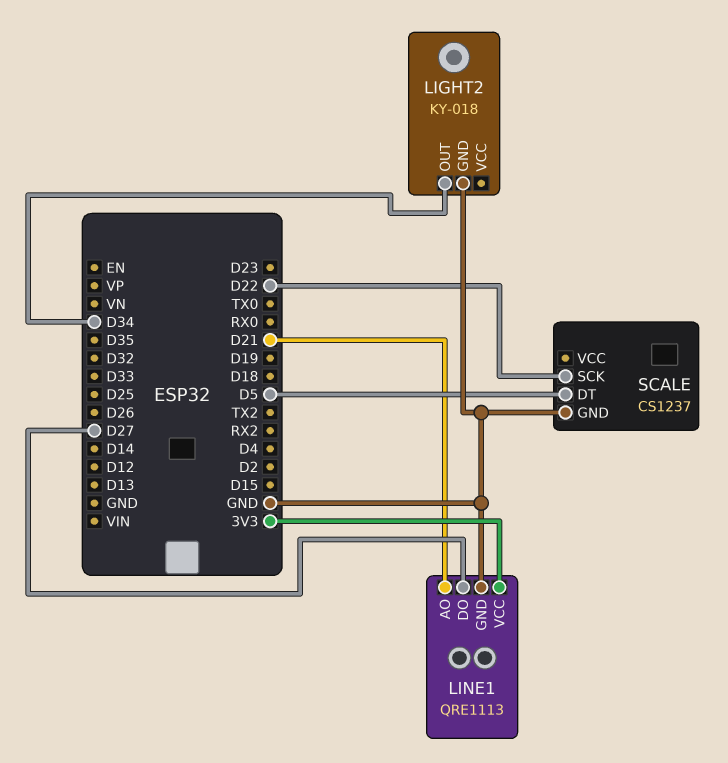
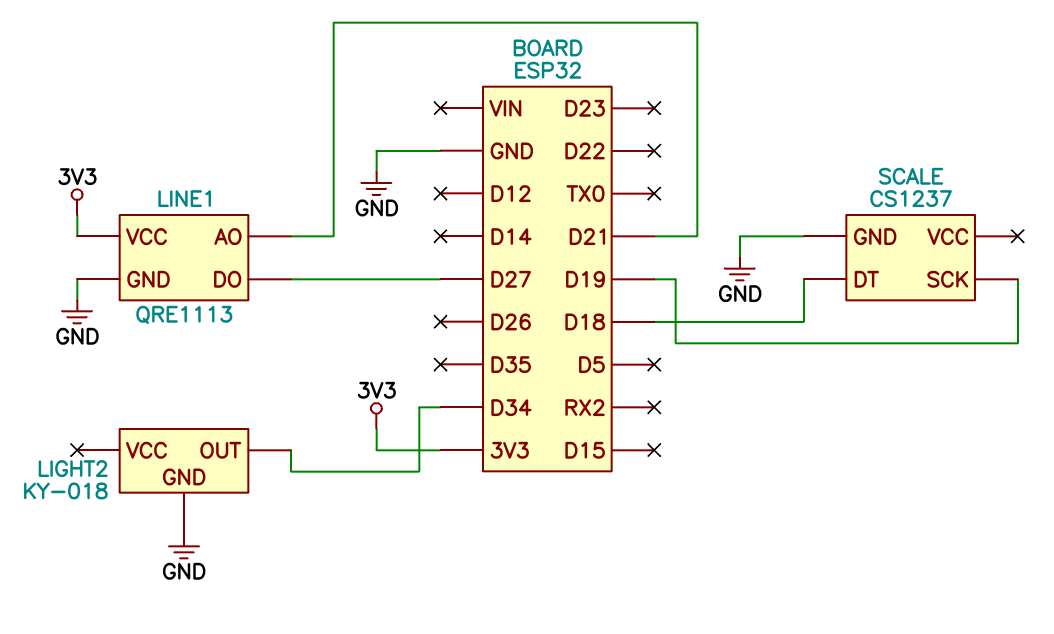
SCALE pin DT: D5 -> D18
SCALE pin SCK: D22 -> D19

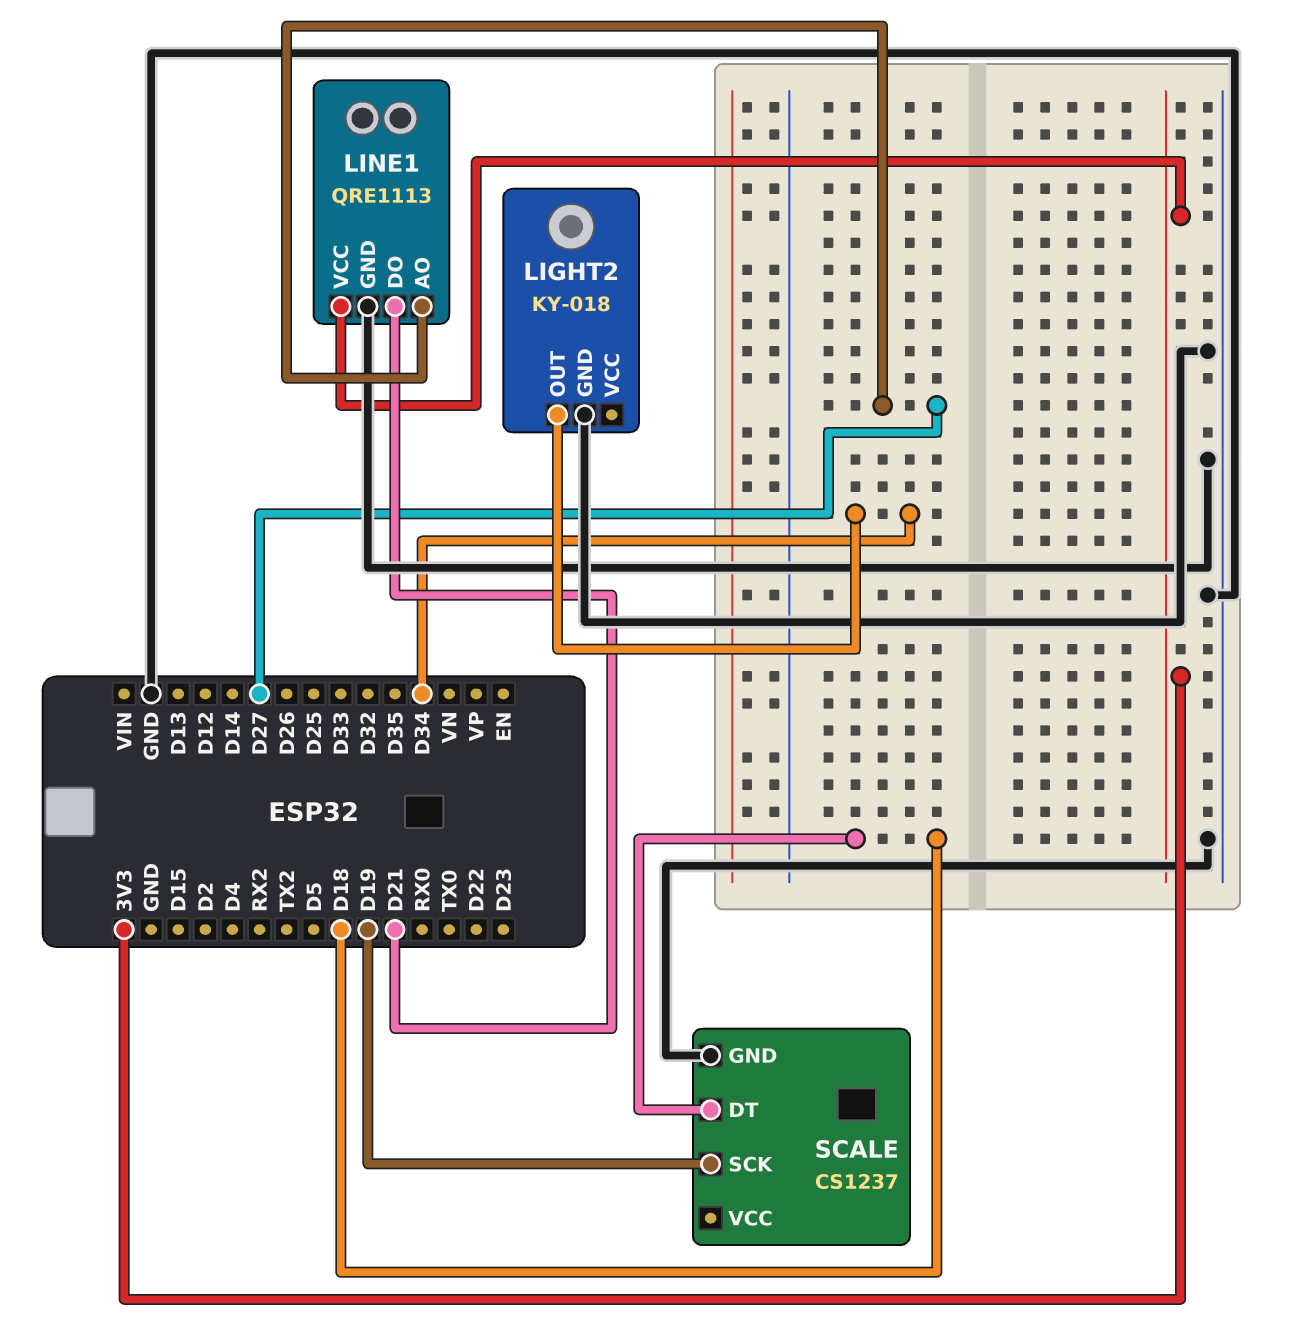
LINE1 pin AO: D21 -> D27
LINE1 pin DO: D27 -> D21

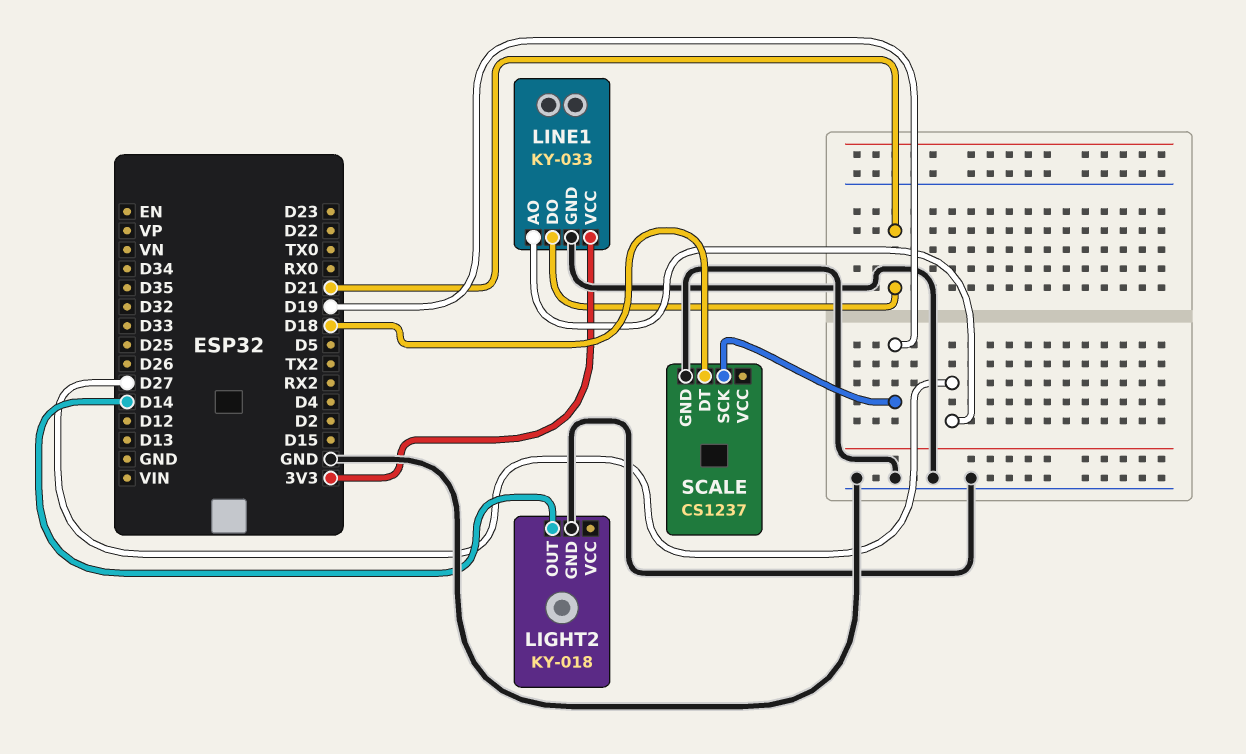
LIGHT2 pin OUT: D34 -> D14
LINE1: QRE1113 -> KY-033

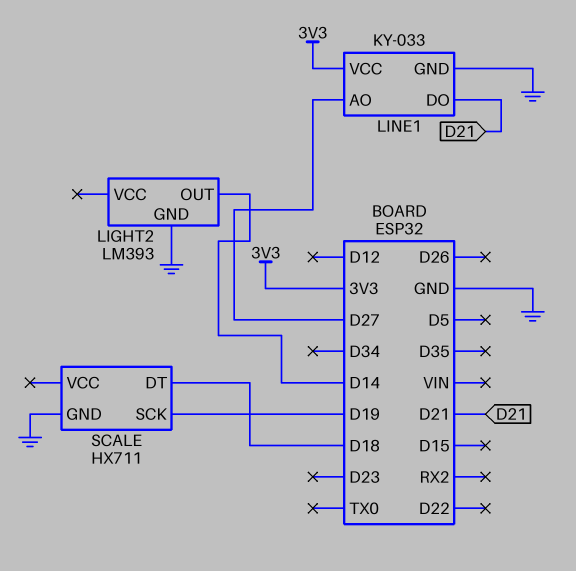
LIGHT2: KY-018 -> LM393
SCALE: CS1237 -> HX711

